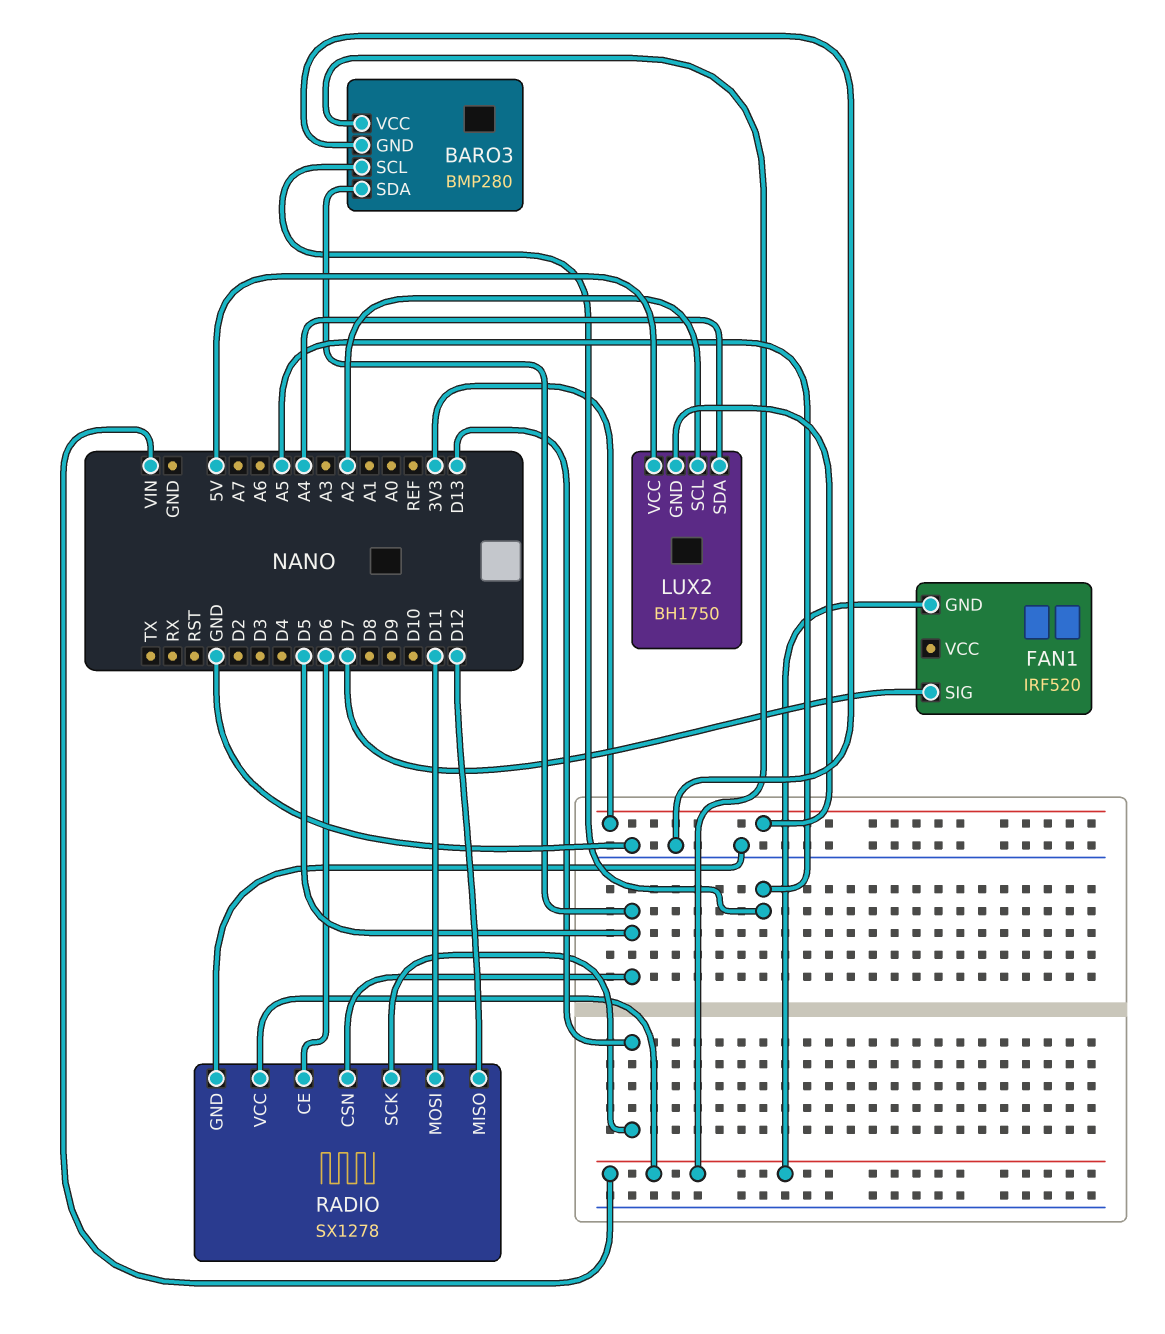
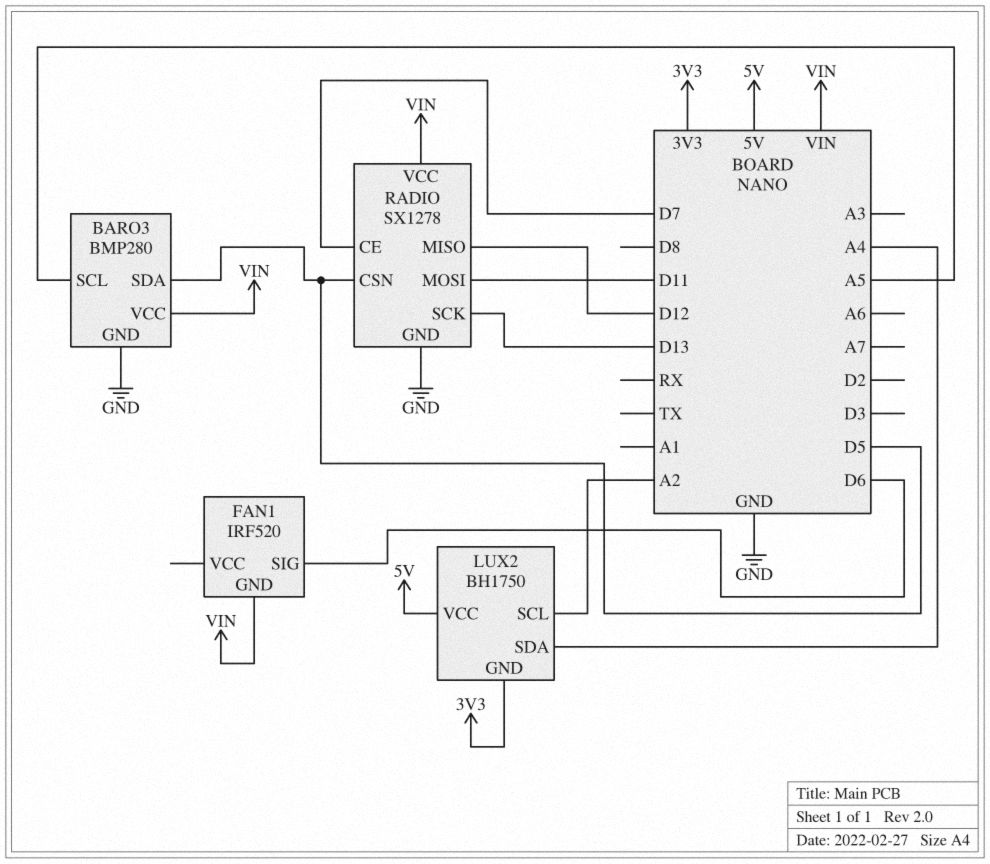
FAN1 pin SIG: D7 -> D6
RADIO pin CE: D6 -> D7

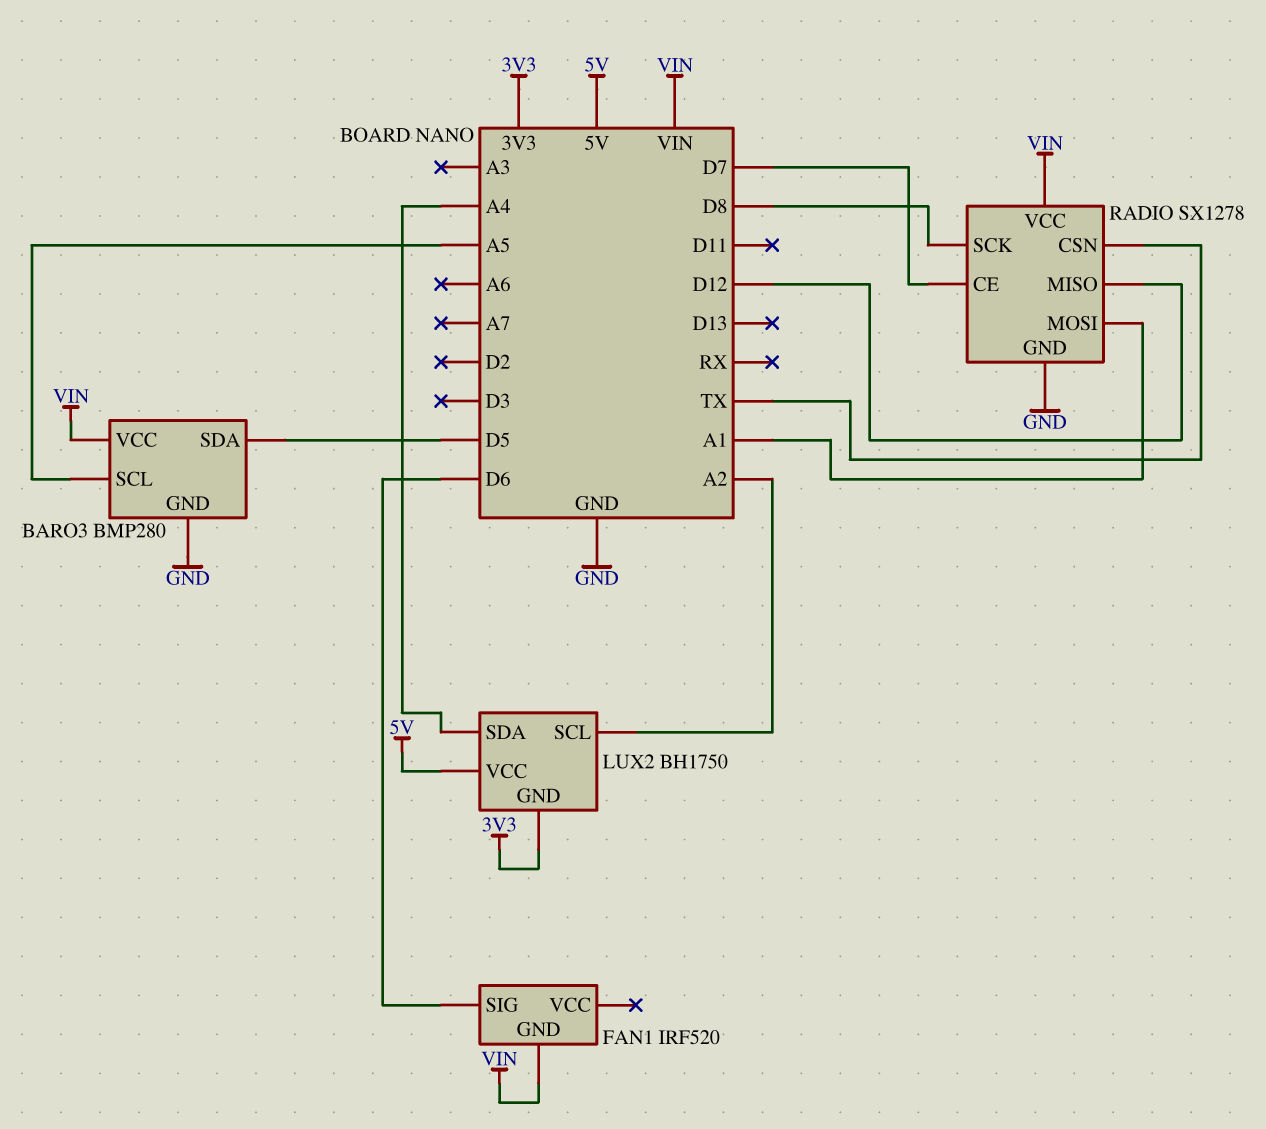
RADIO pin CSN: D5 -> TX
RADIO pin MOSI: D11 -> A1
RADIO pin SCK: D13 -> D8

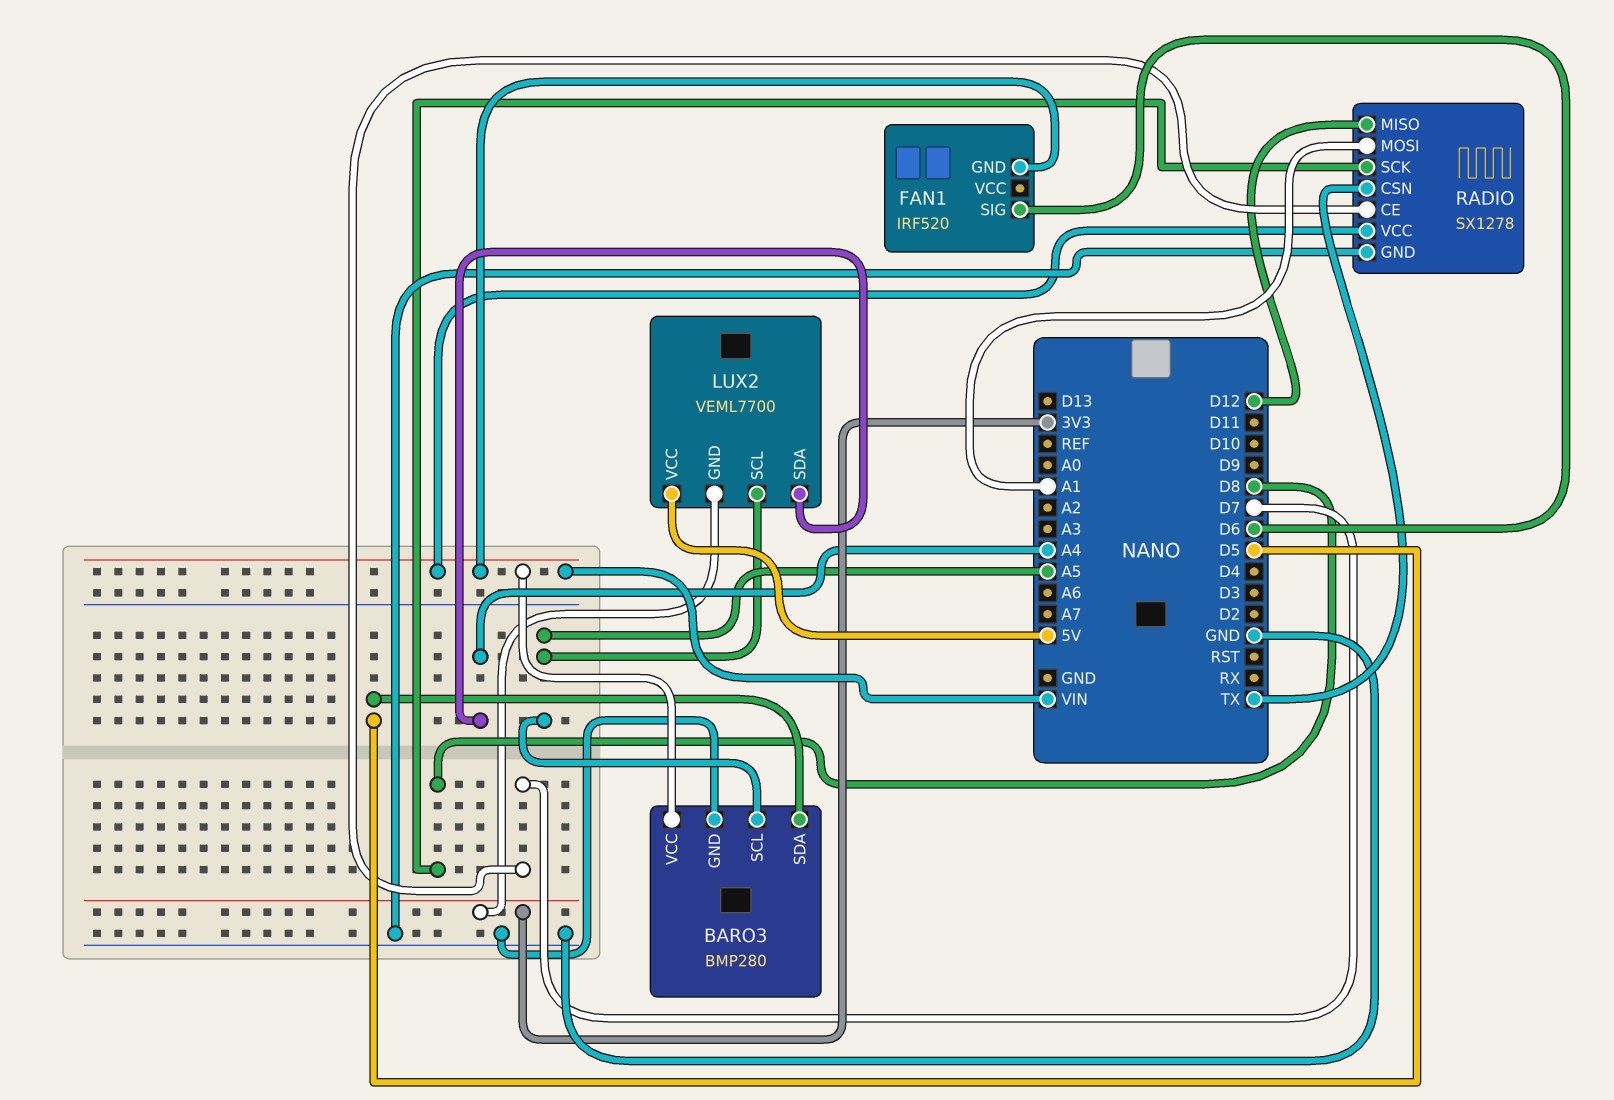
LUX2: BH1750 -> VEML7700
LUX2 pin SCL: A2 -> A5

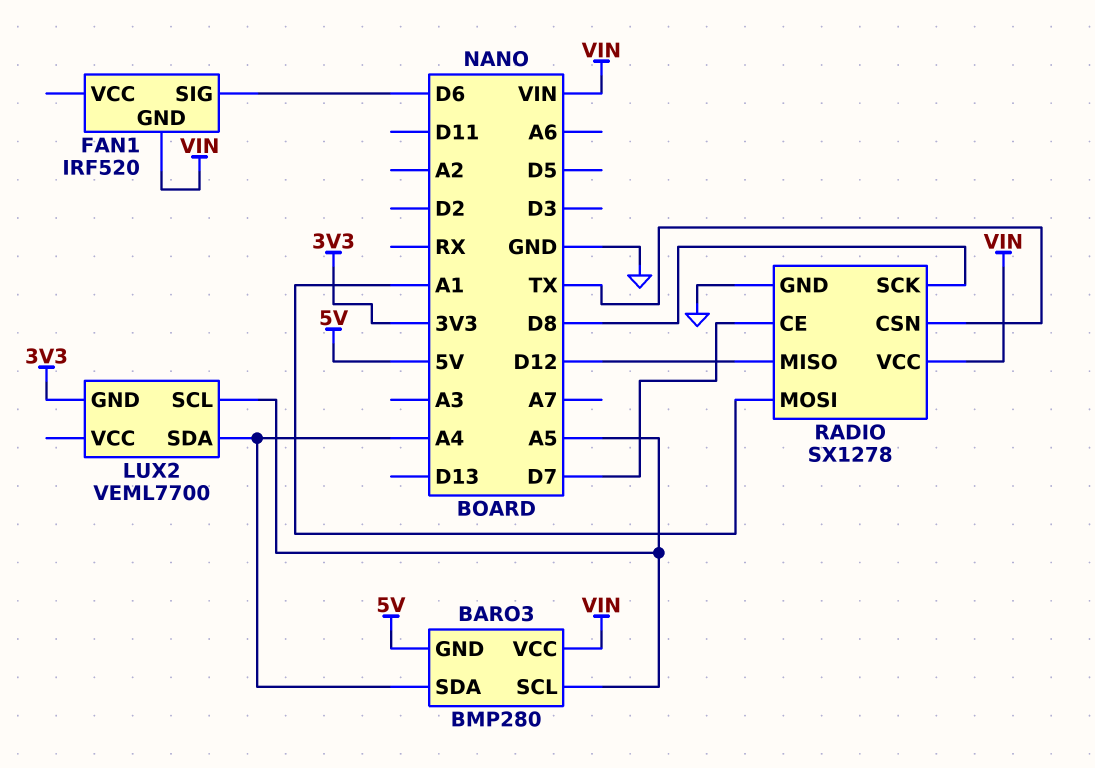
BARO3 pin GND: GND -> 5V
BARO3 pin SDA: D5 -> A4
LUX2 pin VCC: 5V -> none

